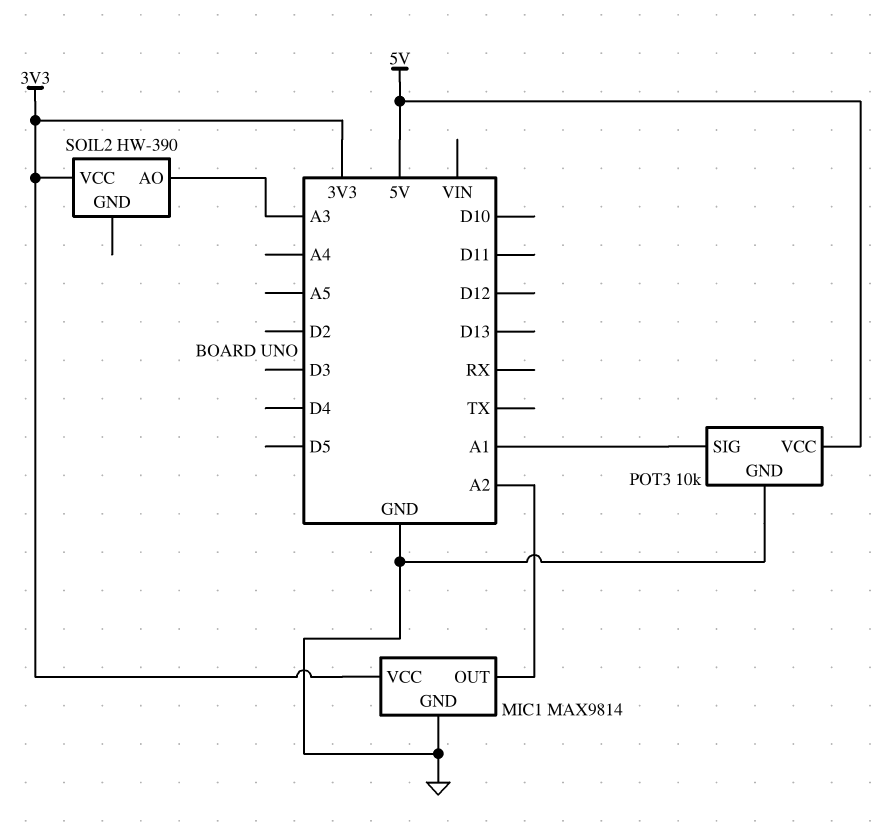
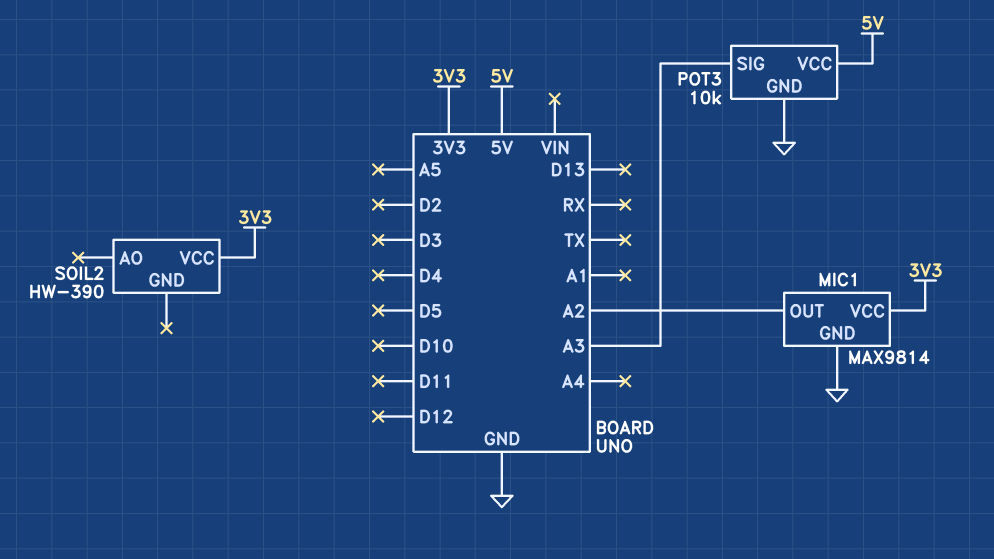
POT3 pin SIG: A1 -> A3
SOIL2 pin AO: A3 -> none

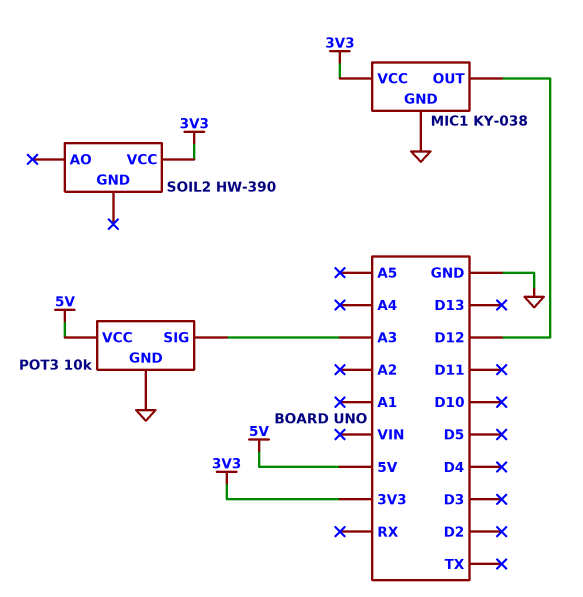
MIC1: MAX9814 -> KY-038
MIC1 pin OUT: A2 -> D12

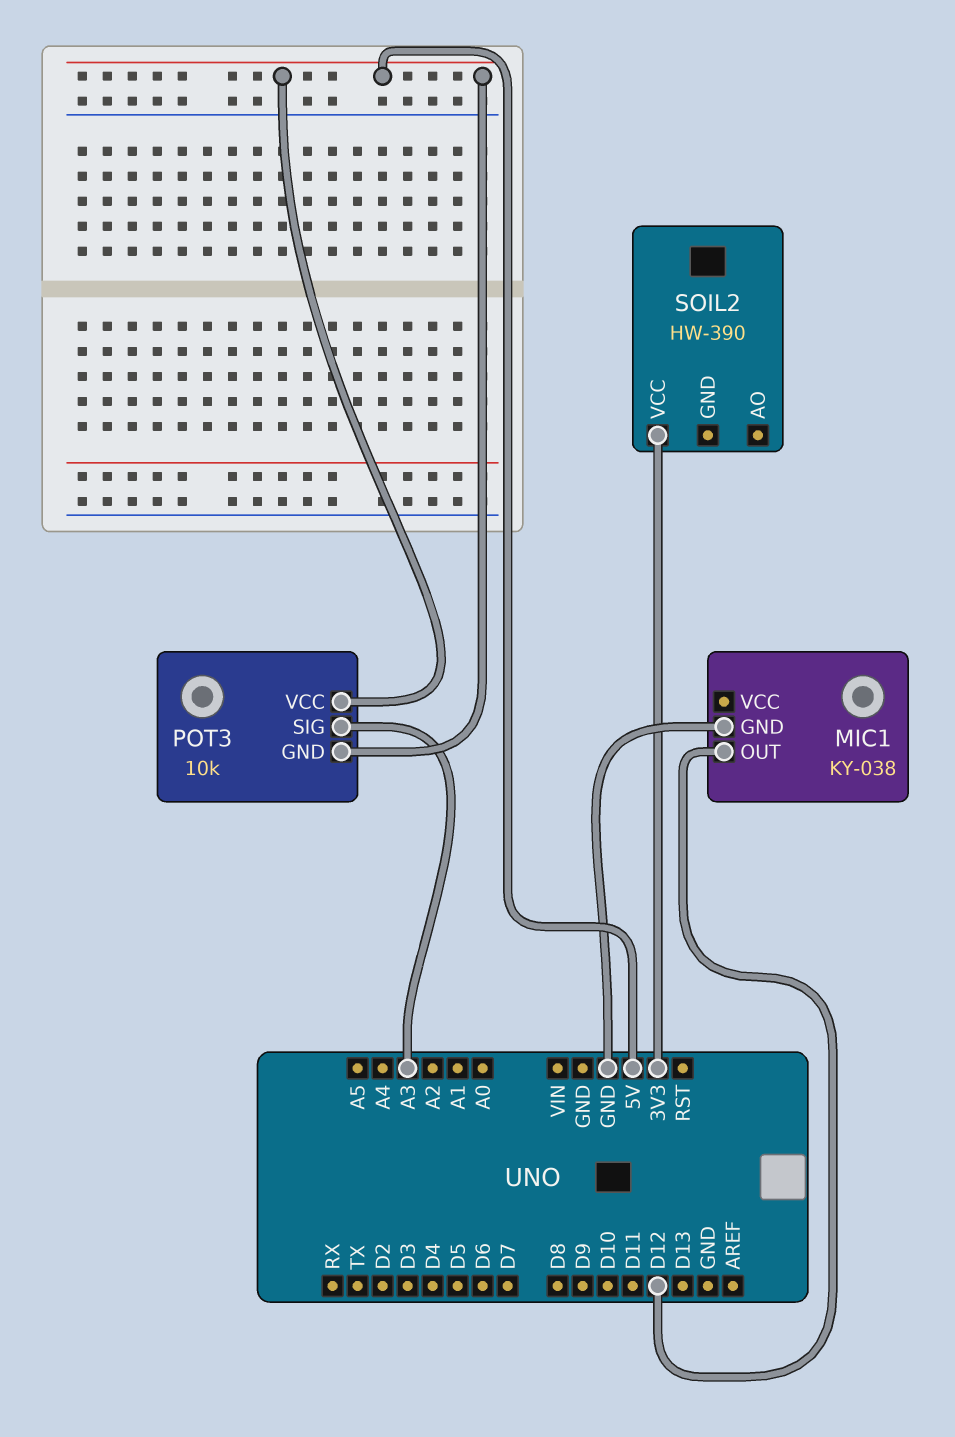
MIC1 pin VCC: 3V3 -> none
POT3 pin GND: GND -> 5V

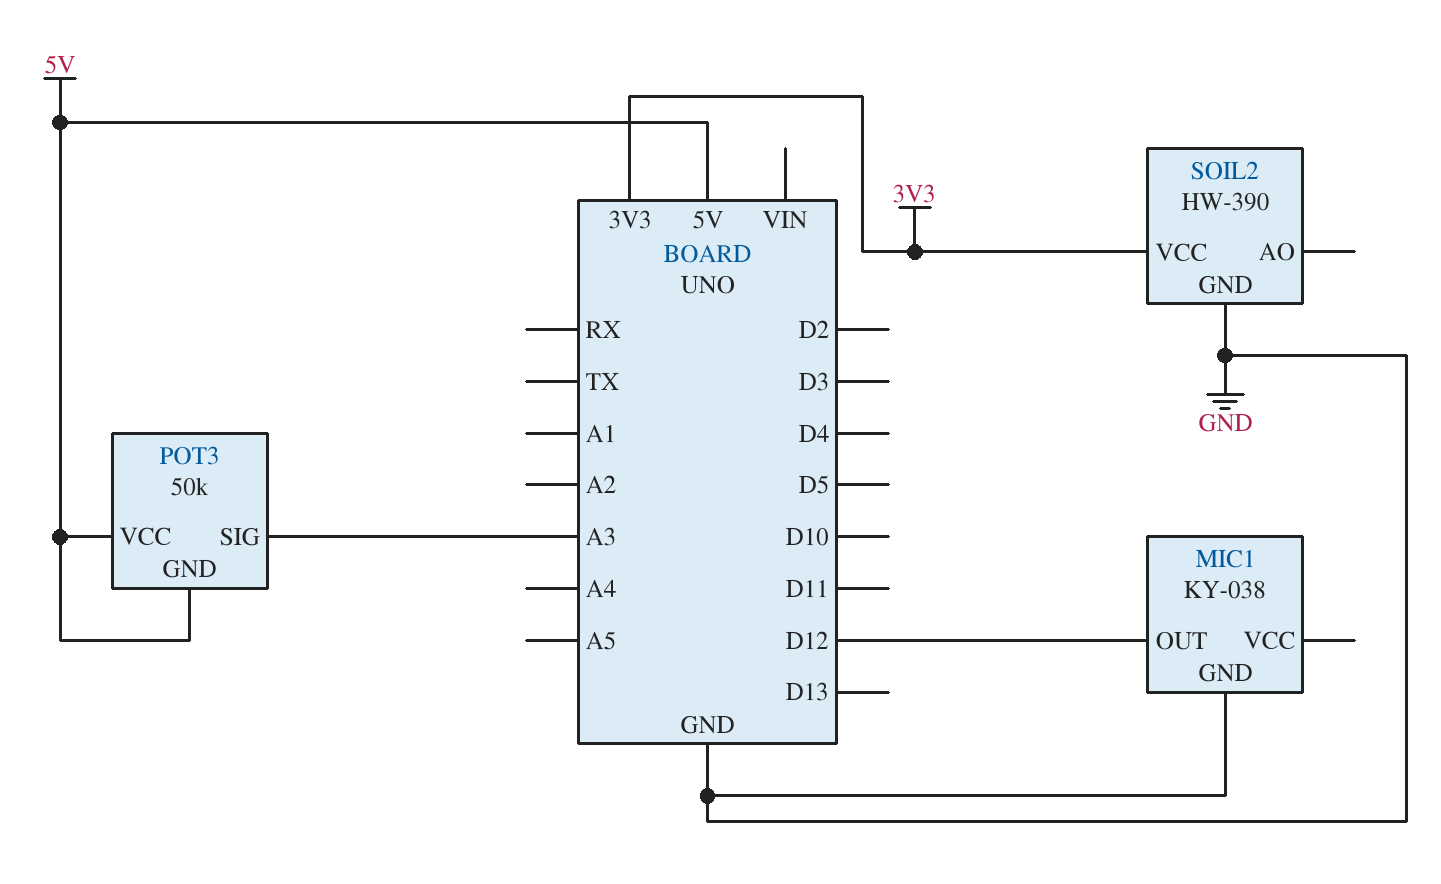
POT3: 10k -> 50k
SOIL2 pin GND: none -> GND

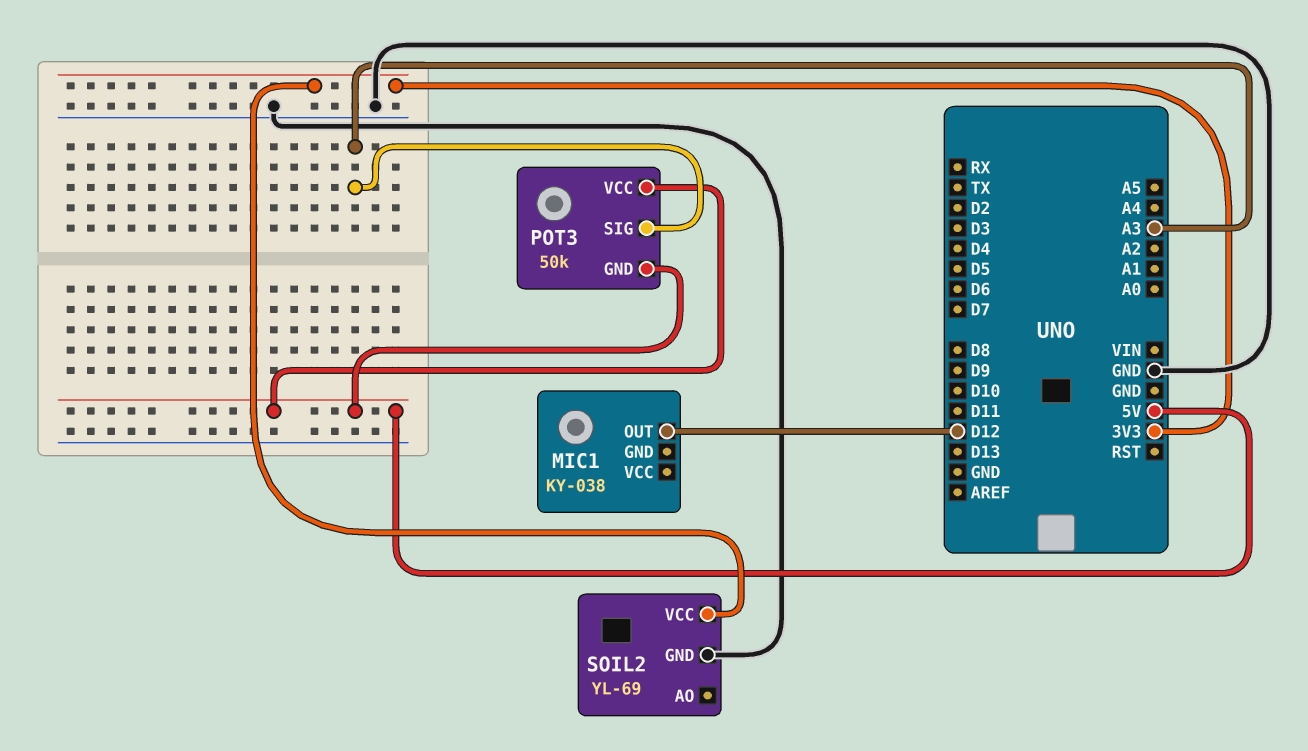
MIC1 pin GND: GND -> none
SOIL2: HW-390 -> YL-69

